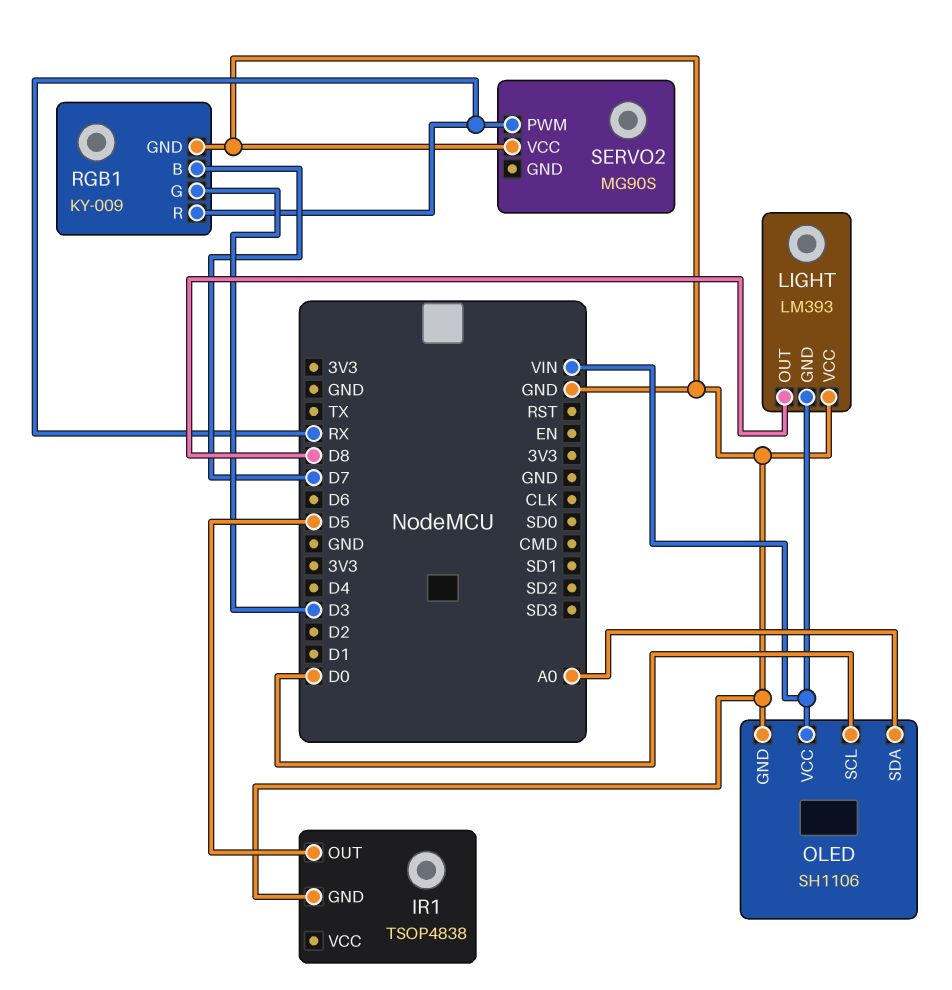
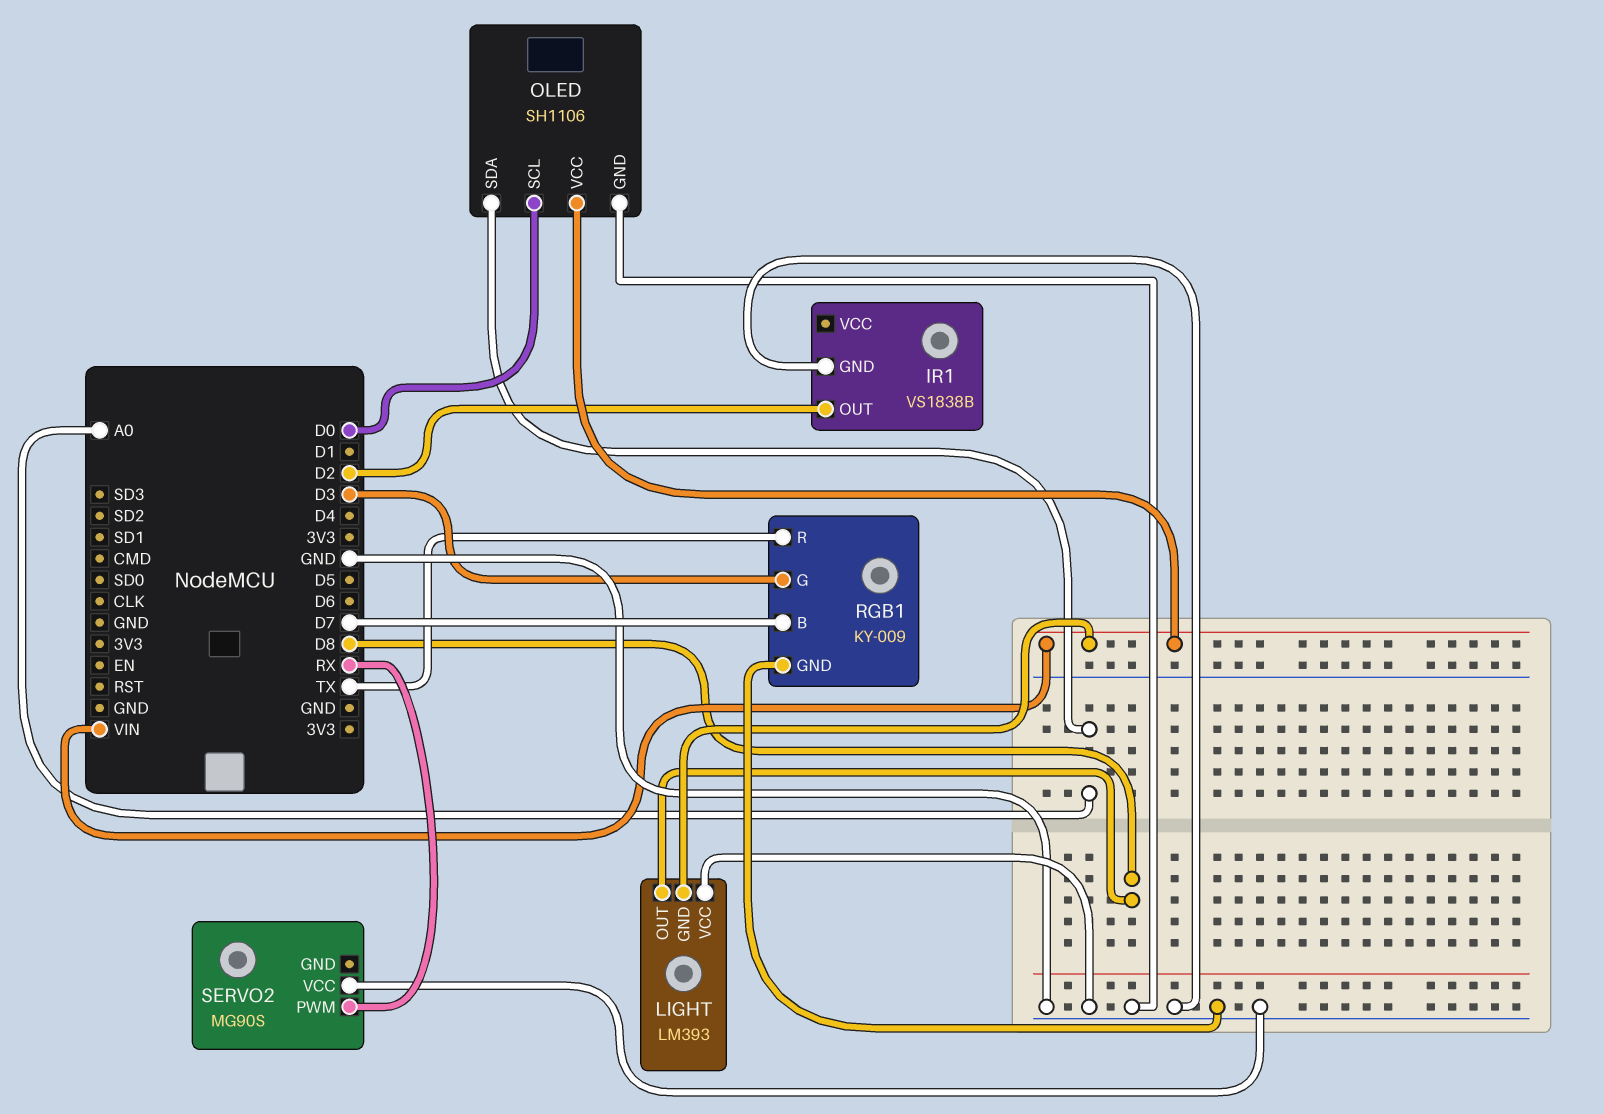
IR1: TSOP4838 -> VS1838B
IR1 pin OUT: D5 -> D2
RGB1 pin R: RX -> TX

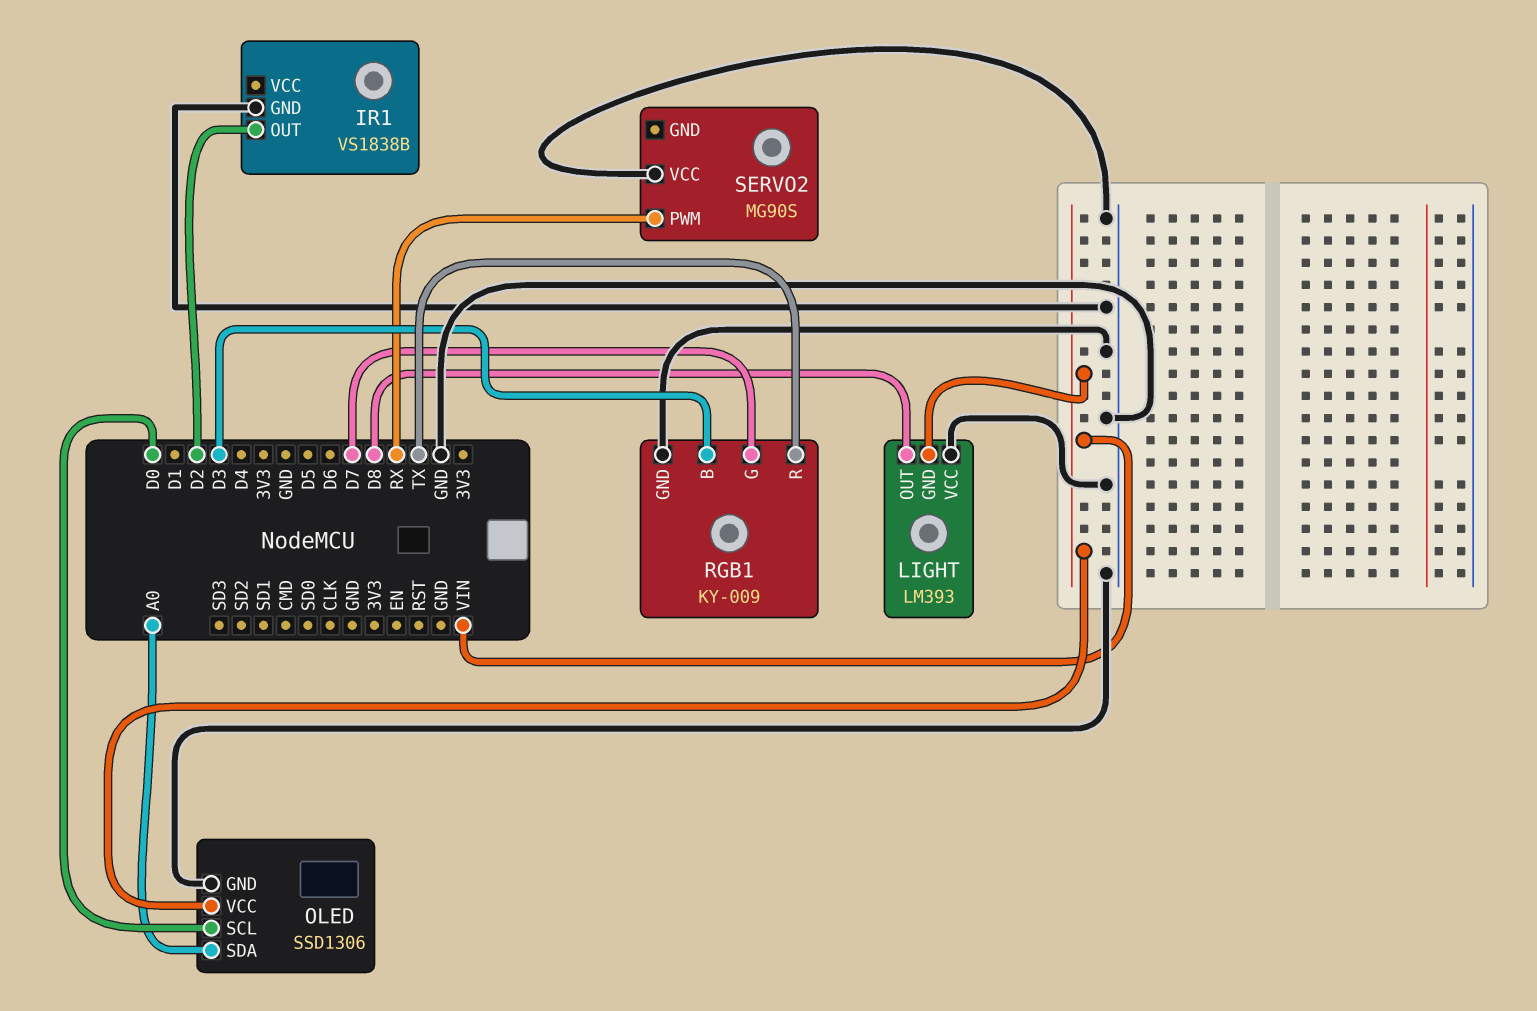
OLED: SH1106 -> SSD1306
RGB1 pin B: D7 -> D3
RGB1 pin G: D3 -> D7

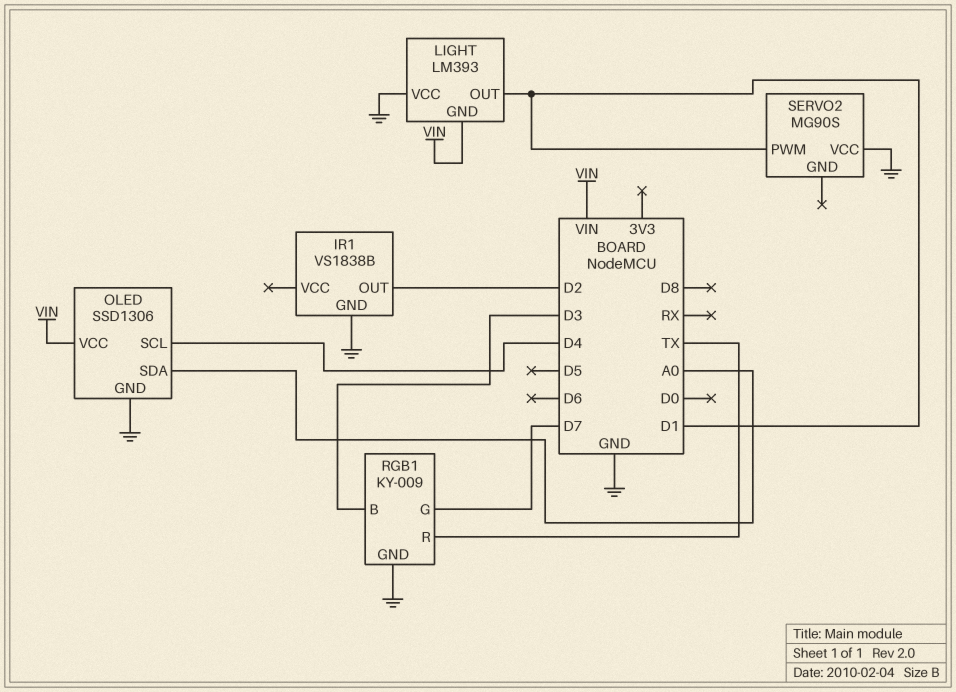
LIGHT pin OUT: D8 -> D1
OLED pin SCL: D0 -> D4
SERVO2 pin PWM: RX -> D1

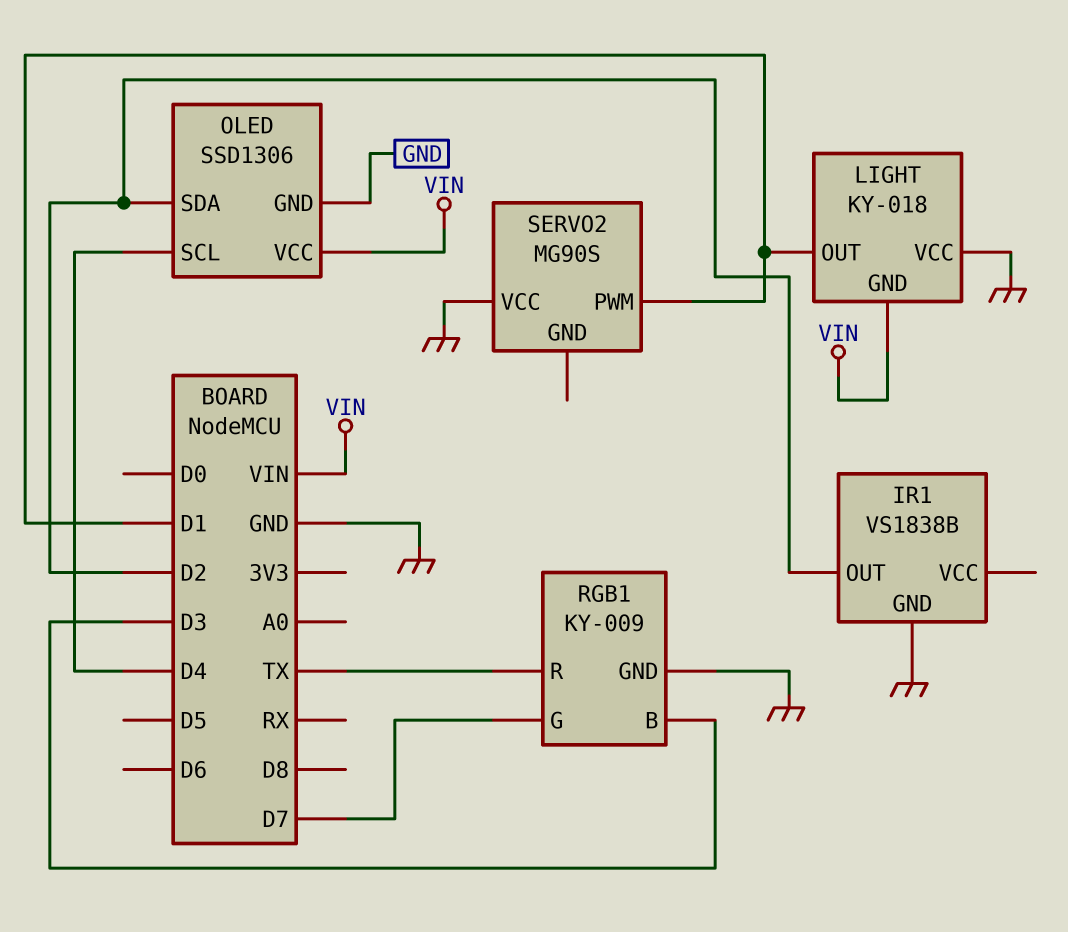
LIGHT: LM393 -> KY-018
OLED pin SDA: A0 -> D2

